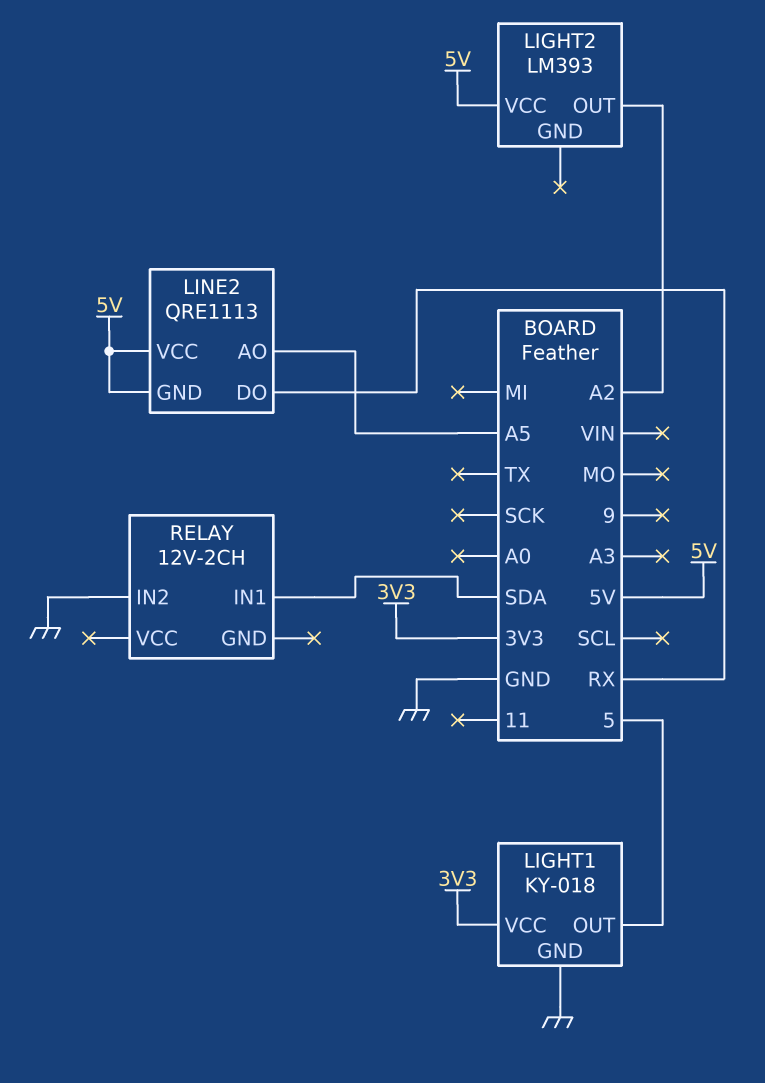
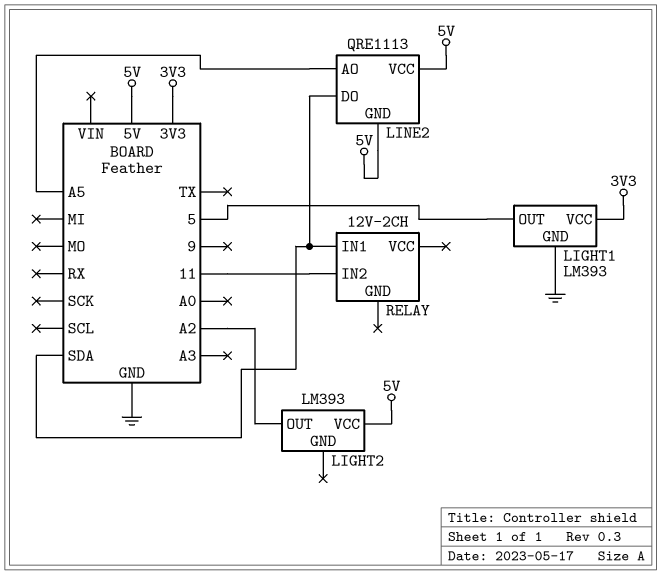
LIGHT1: KY-018 -> LM393
LINE2 pin DO: RX -> SDA
RELAY pin IN2: GND -> 11

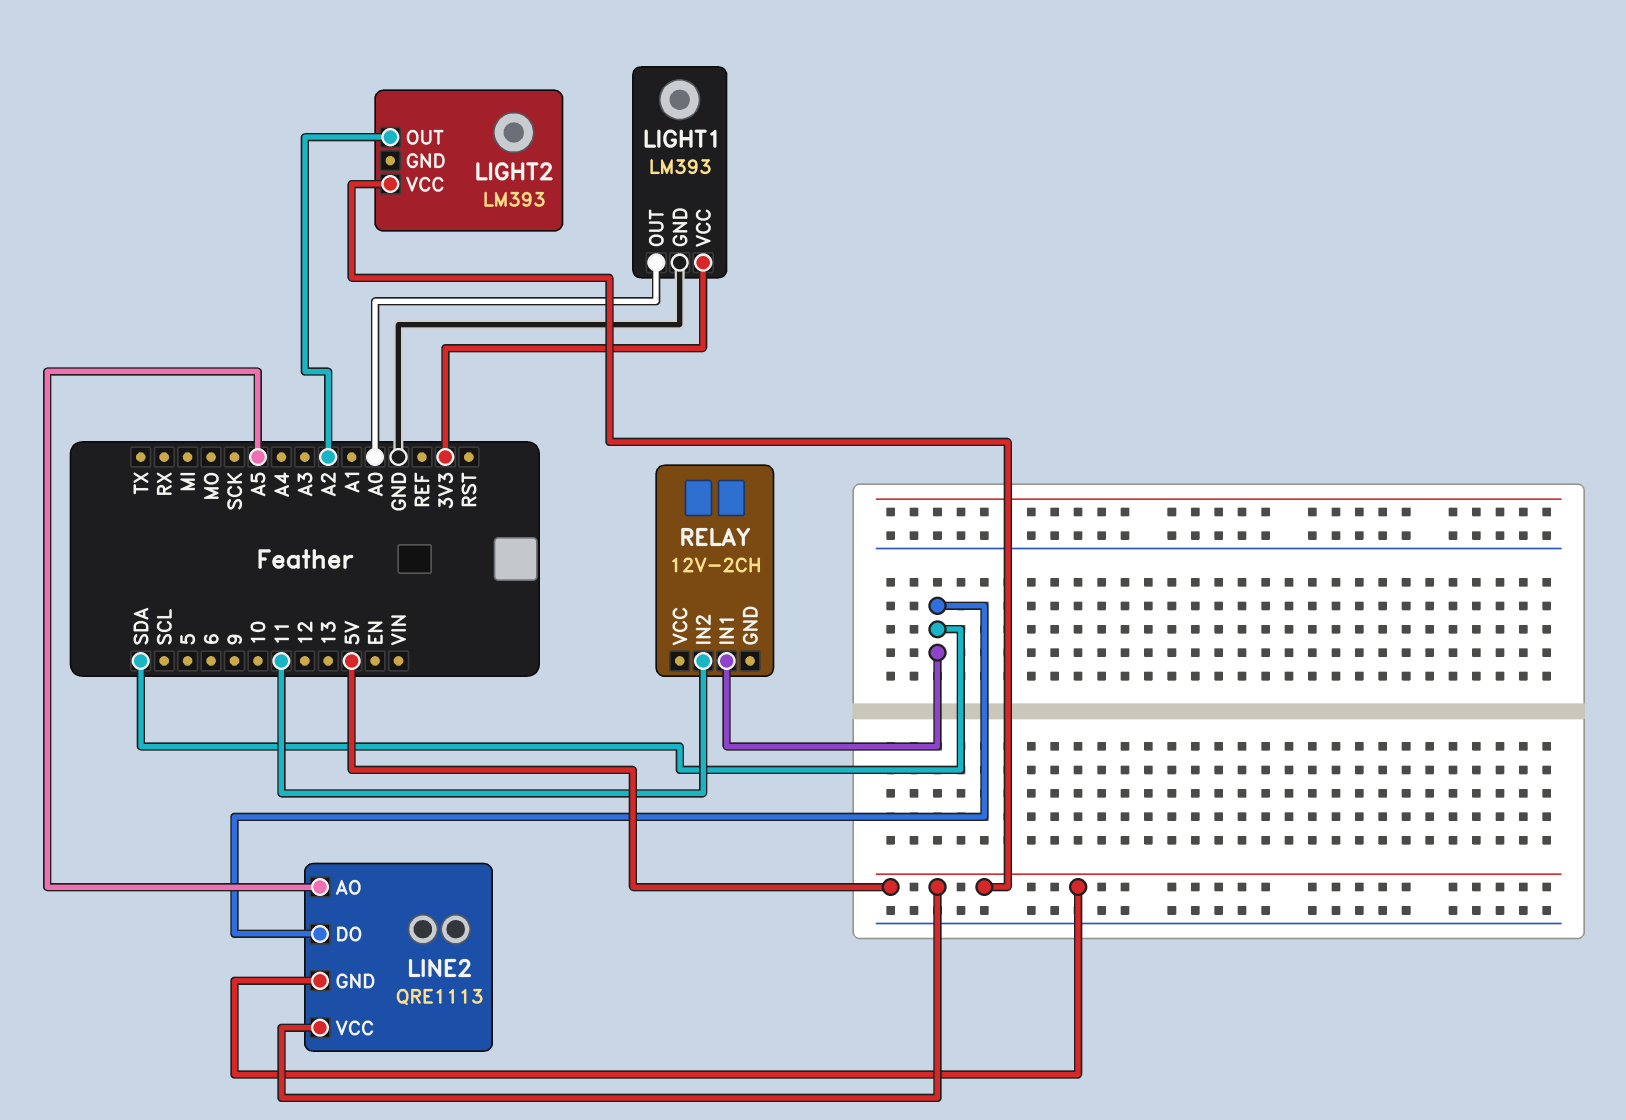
LIGHT1 pin OUT: 5 -> A0

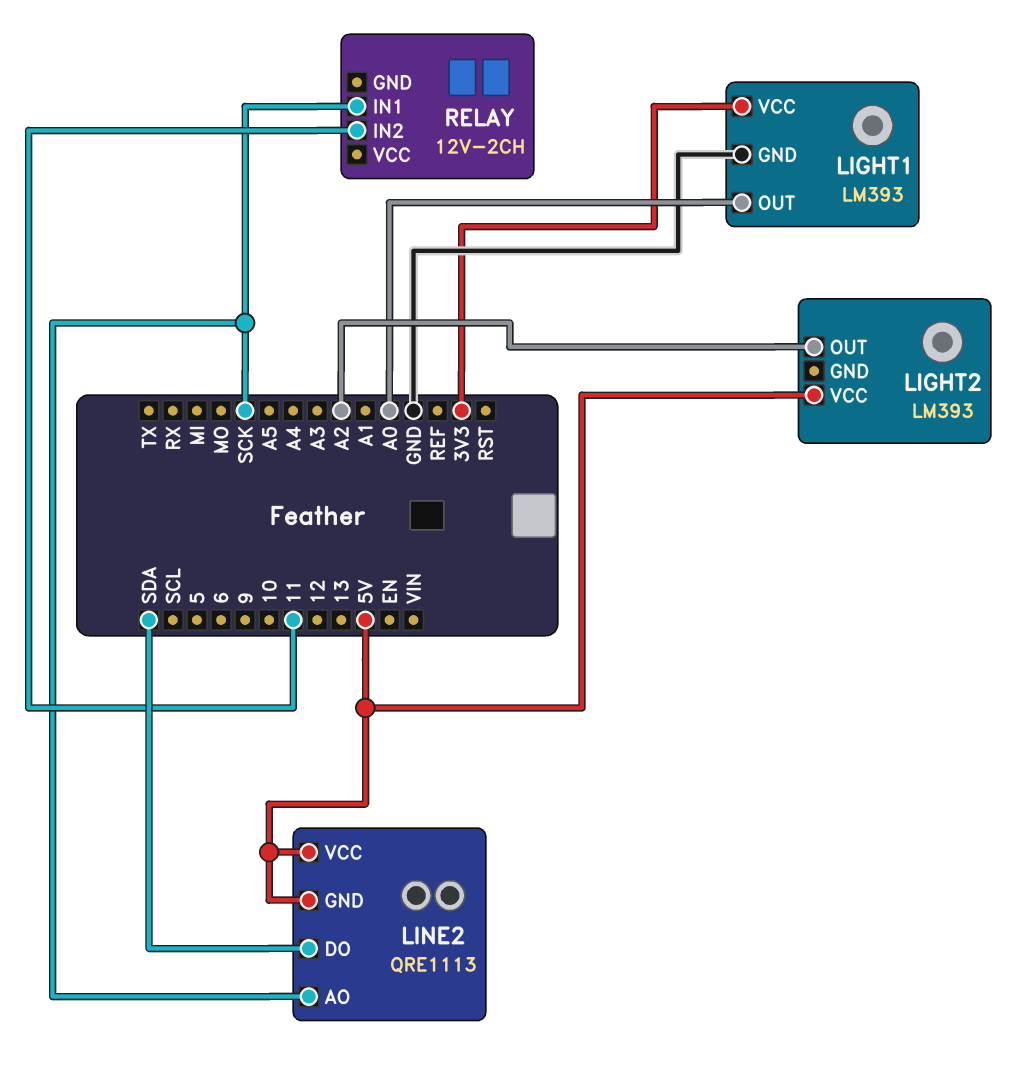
LINE2 pin AO: A5 -> SCK
RELAY pin IN1: SDA -> SCK

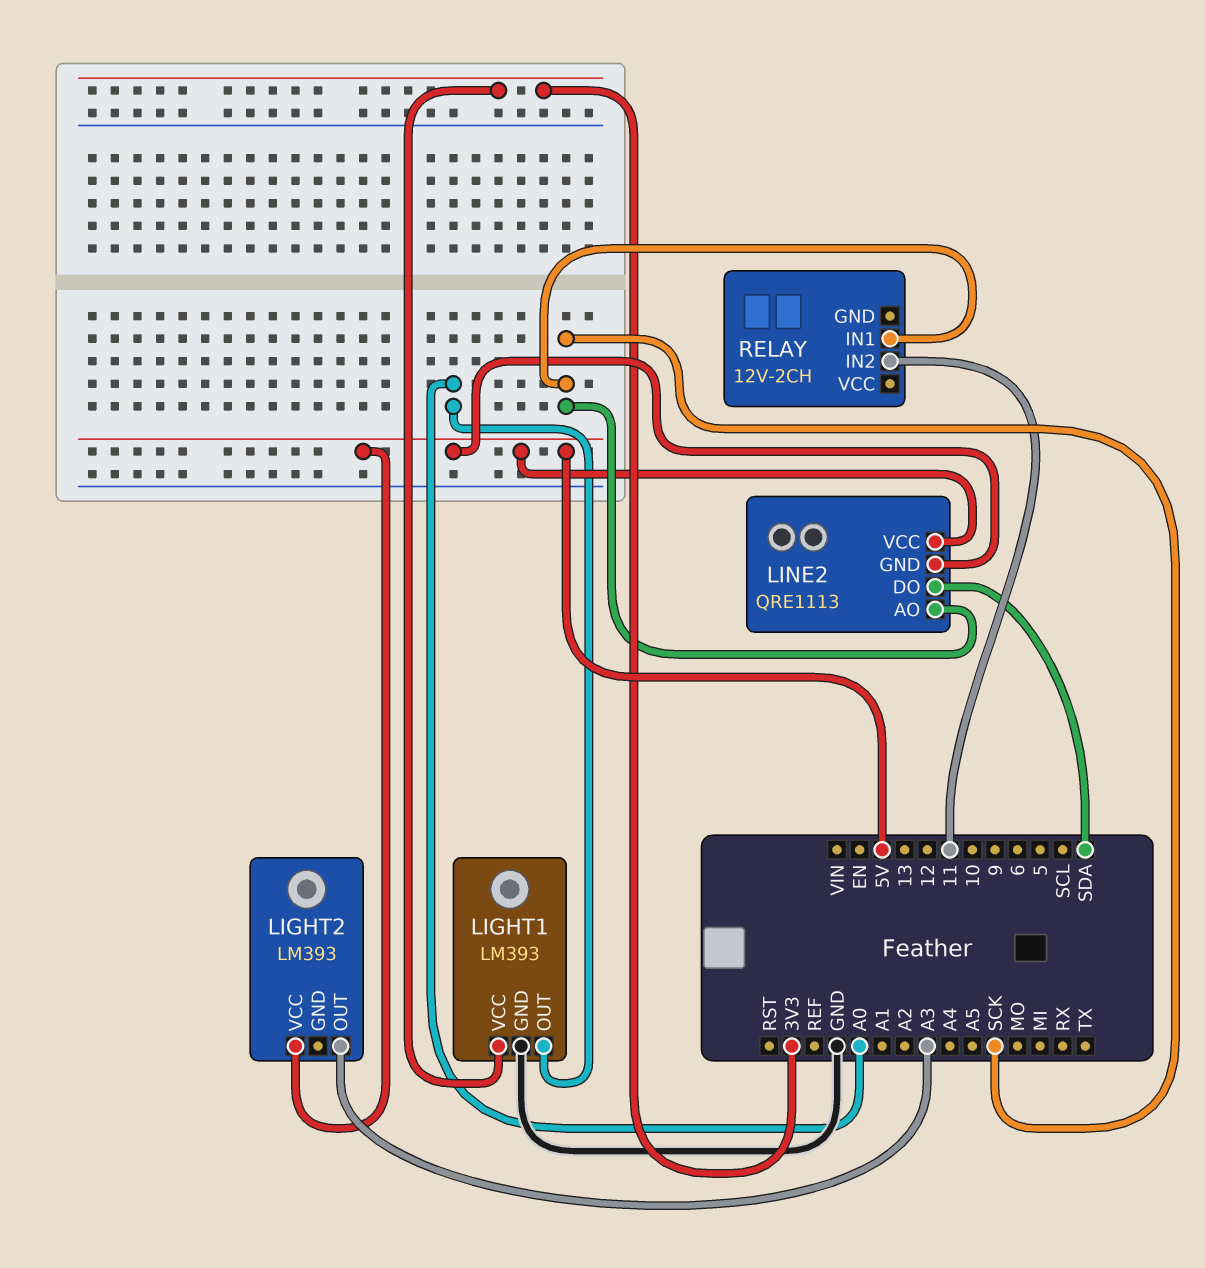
LIGHT2 pin OUT: A2 -> A3

